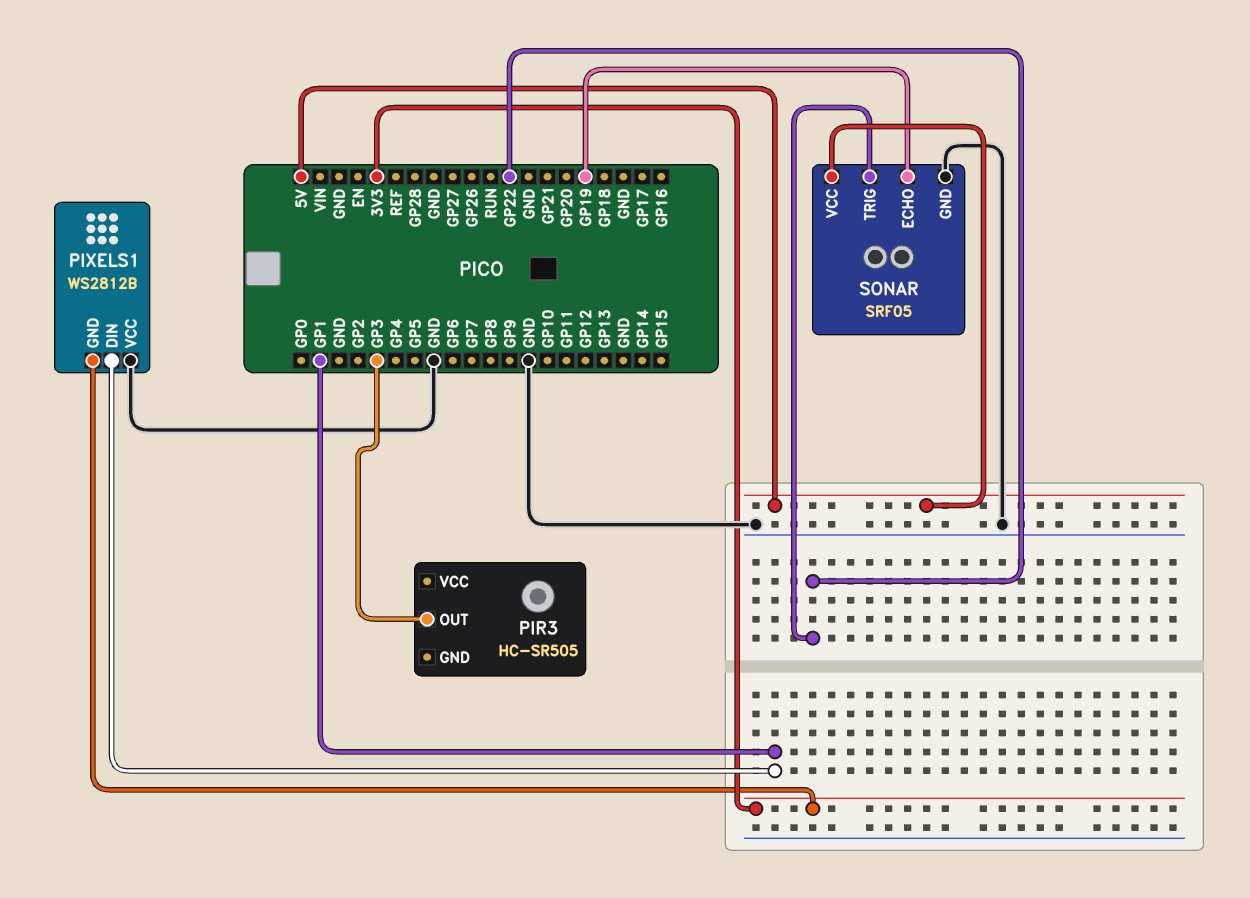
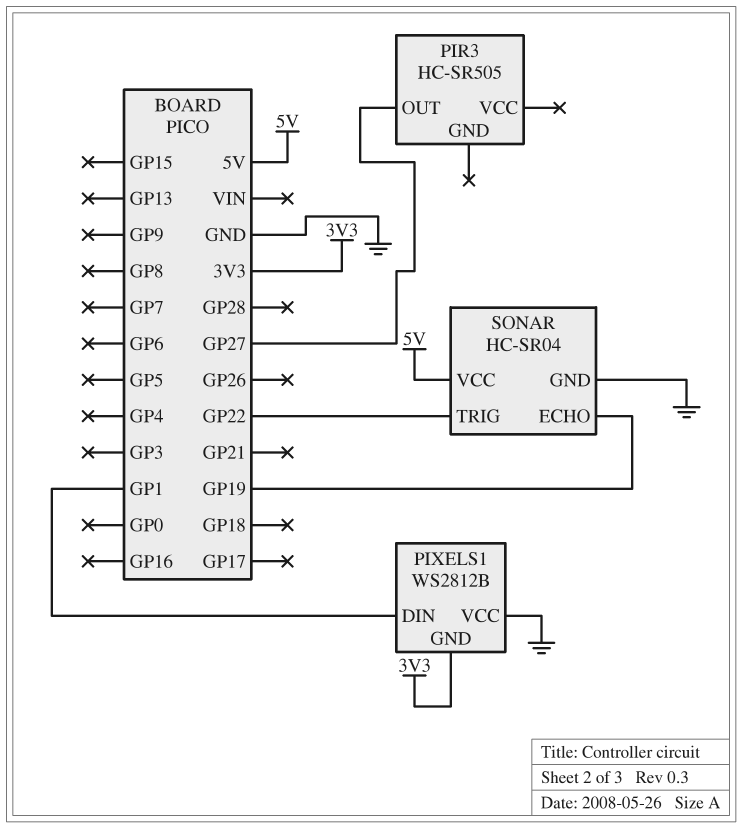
PIR3 pin OUT: GP3 -> GP27
SONAR: SRF05 -> HC-SR04

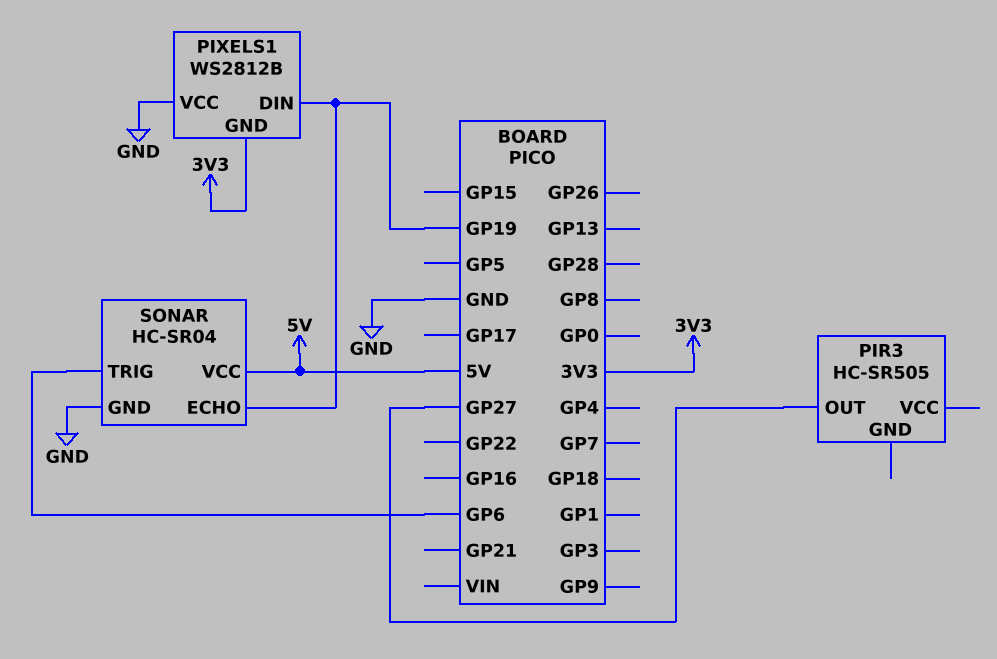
PIXELS1 pin DIN: GP1 -> GP19
SONAR pin TRIG: GP22 -> GP6

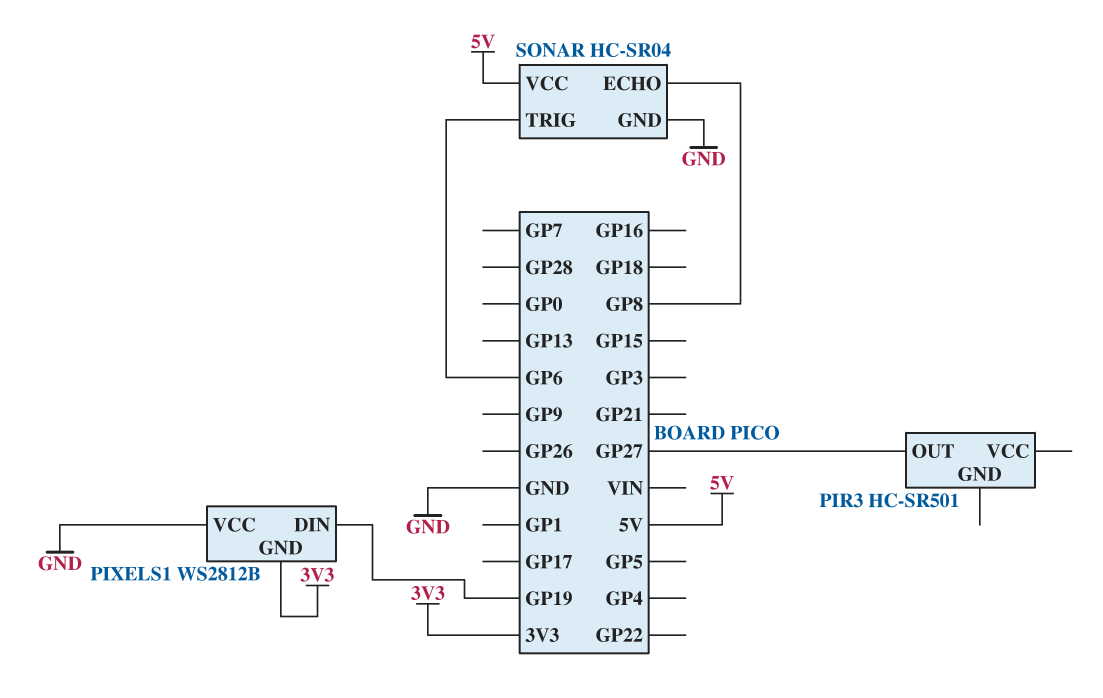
PIR3: HC-SR505 -> HC-SR501
SONAR pin ECHO: GP19 -> GP8

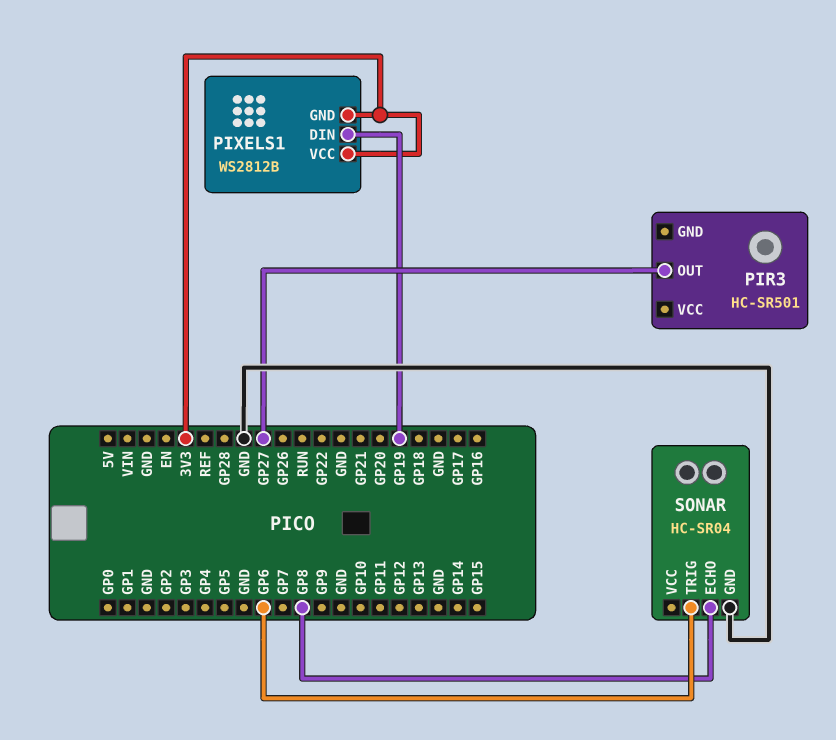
PIXELS1 pin VCC: GND -> 3V3
SONAR pin VCC: 5V -> none

